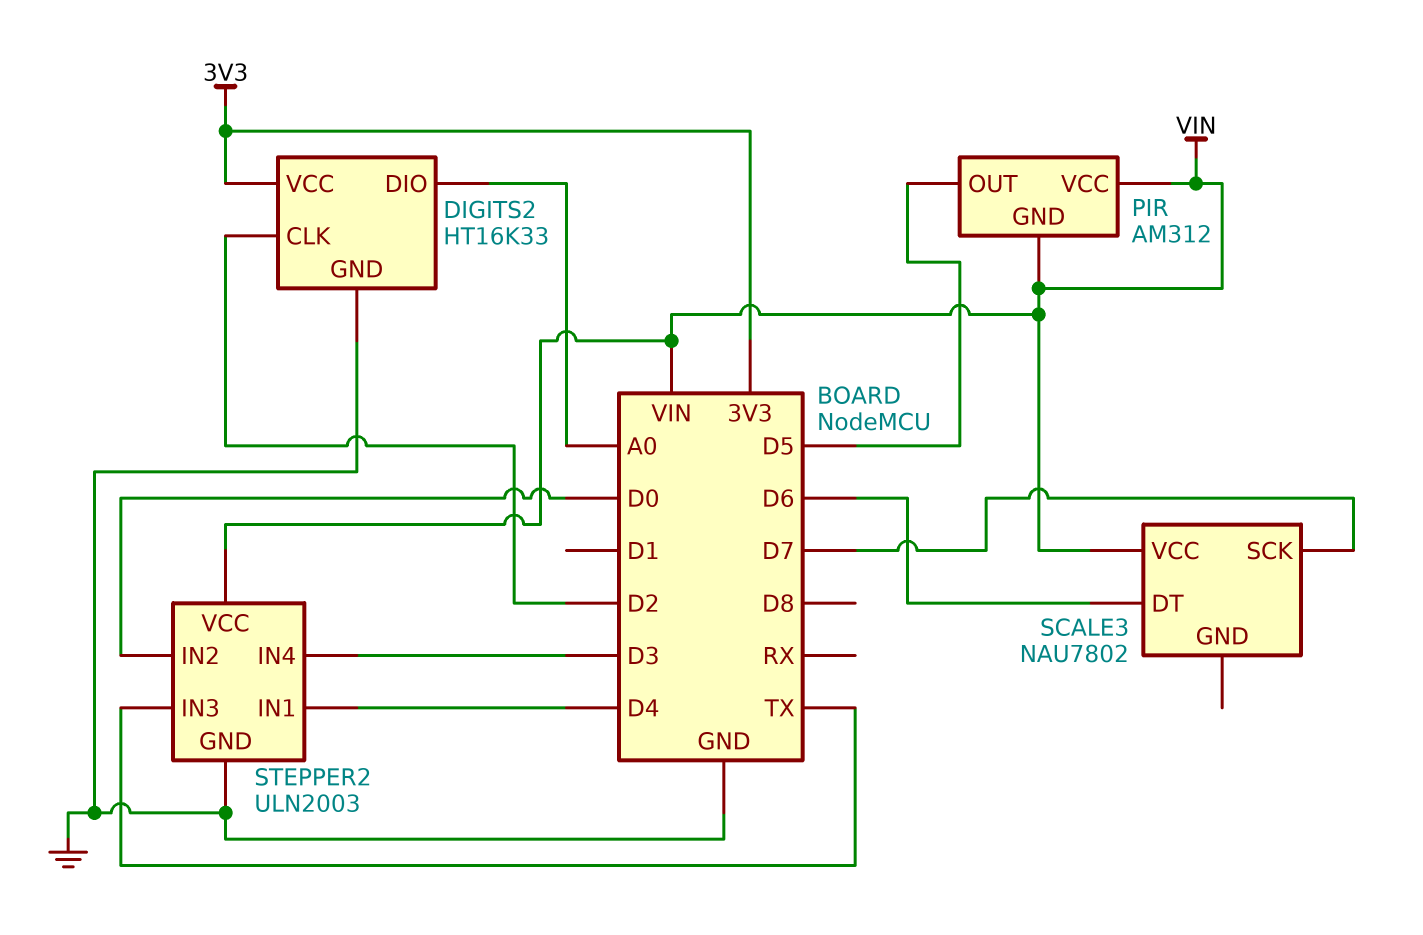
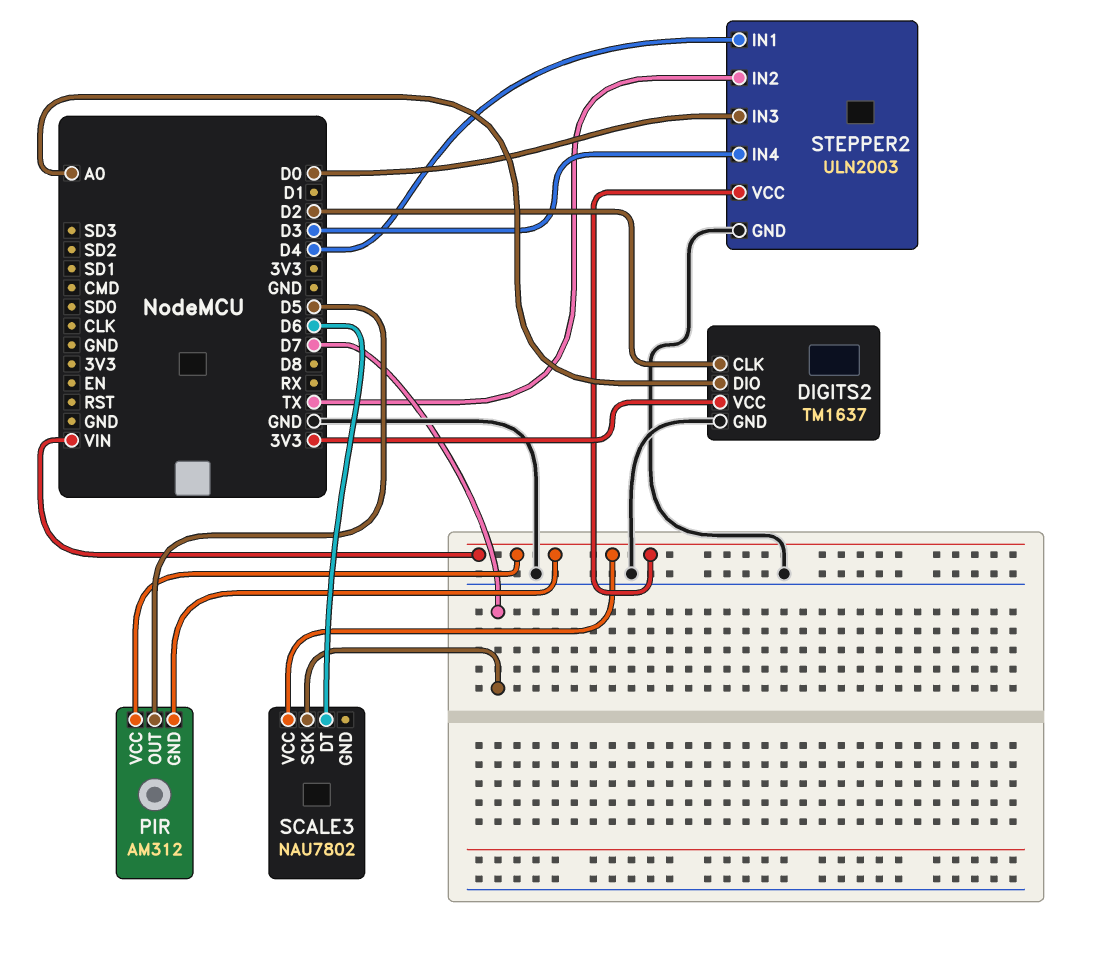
DIGITS2: HT16K33 -> TM1637
STEPPER2 pin IN2: D0 -> TX
STEPPER2 pin IN3: TX -> D0

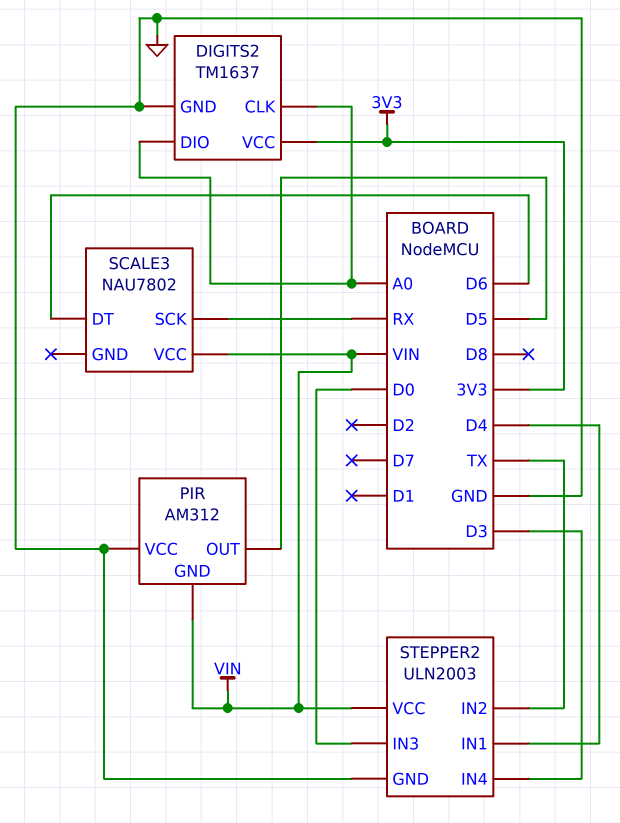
DIGITS2 pin CLK: D2 -> A0
PIR pin VCC: VIN -> GND
SCALE3 pin SCK: D7 -> RX

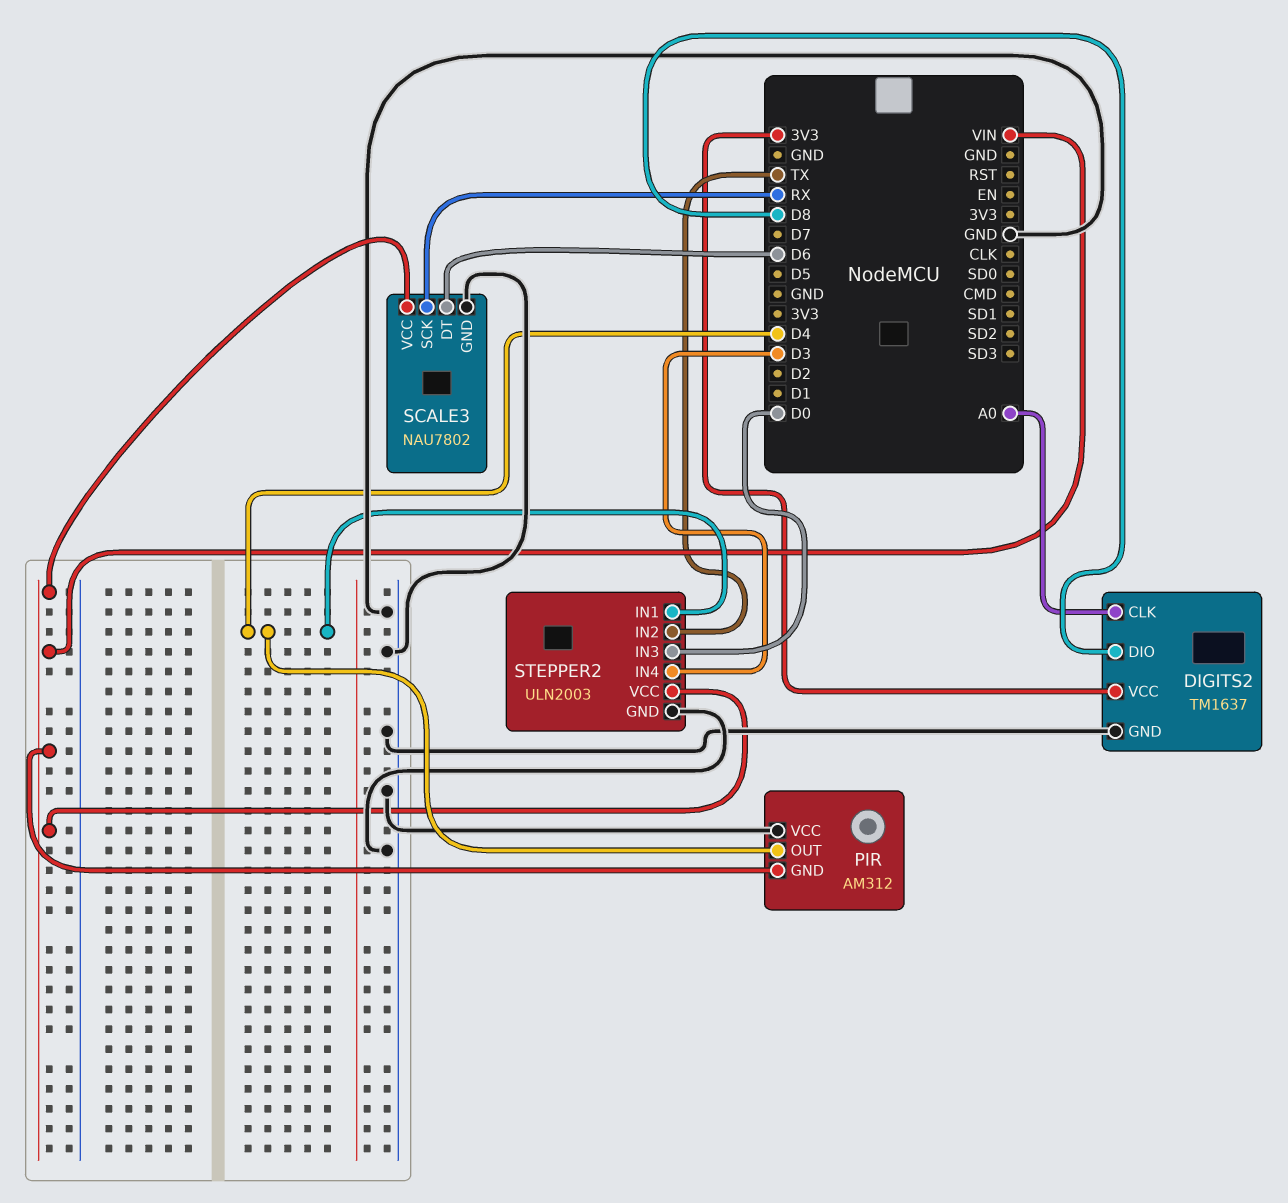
DIGITS2 pin DIO: A0 -> D8
PIR pin OUT: D5 -> D4
SCALE3 pin GND: none -> GND

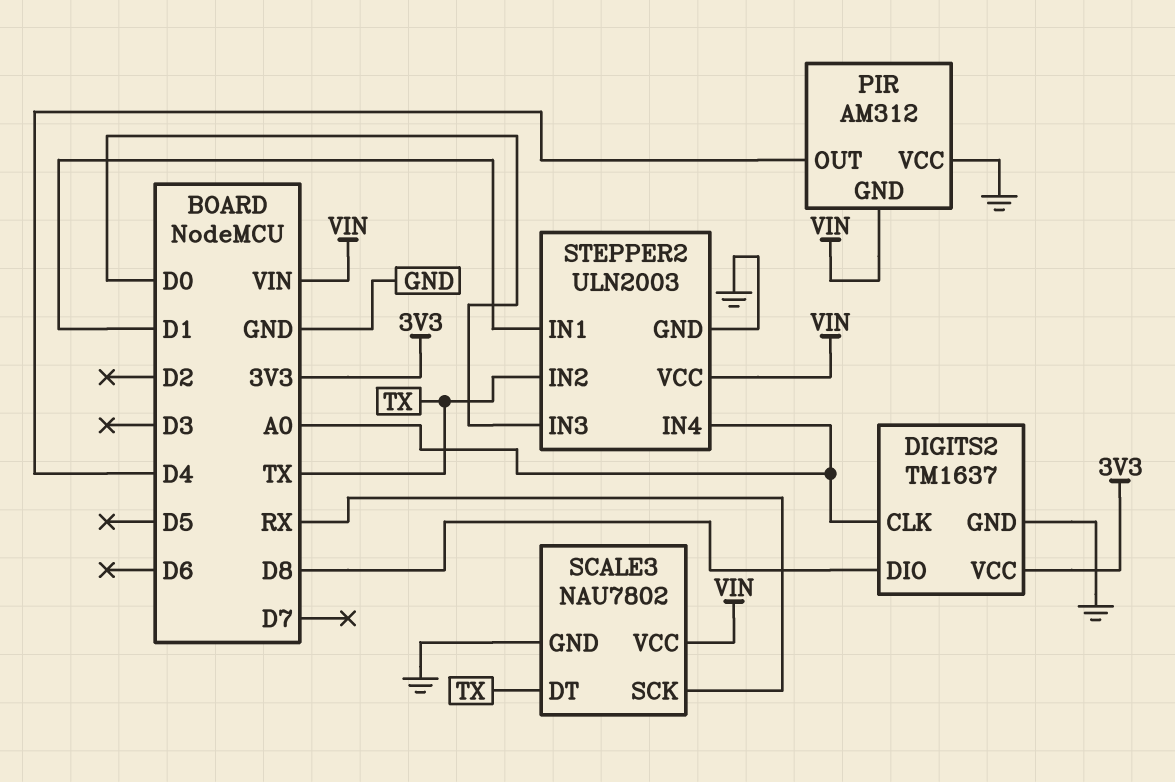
SCALE3 pin DT: D6 -> TX
STEPPER2 pin IN1: D4 -> D1
STEPPER2 pin IN4: D3 -> A0

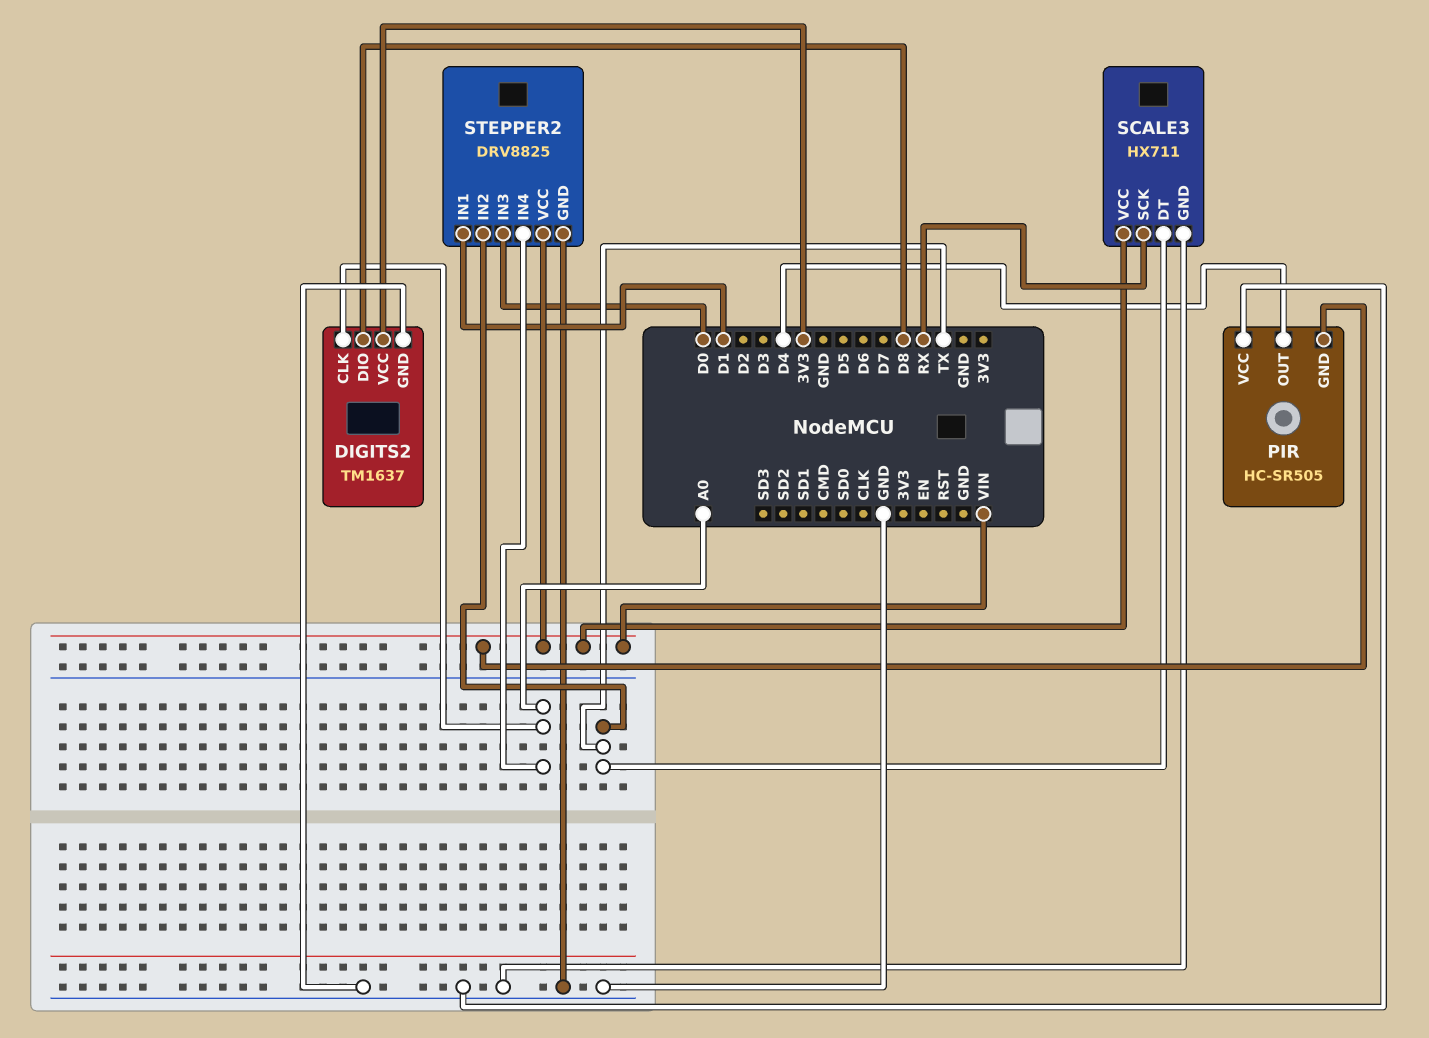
PIR: AM312 -> HC-SR505
SCALE3: NAU7802 -> HX711
STEPPER2: ULN2003 -> DRV8825

